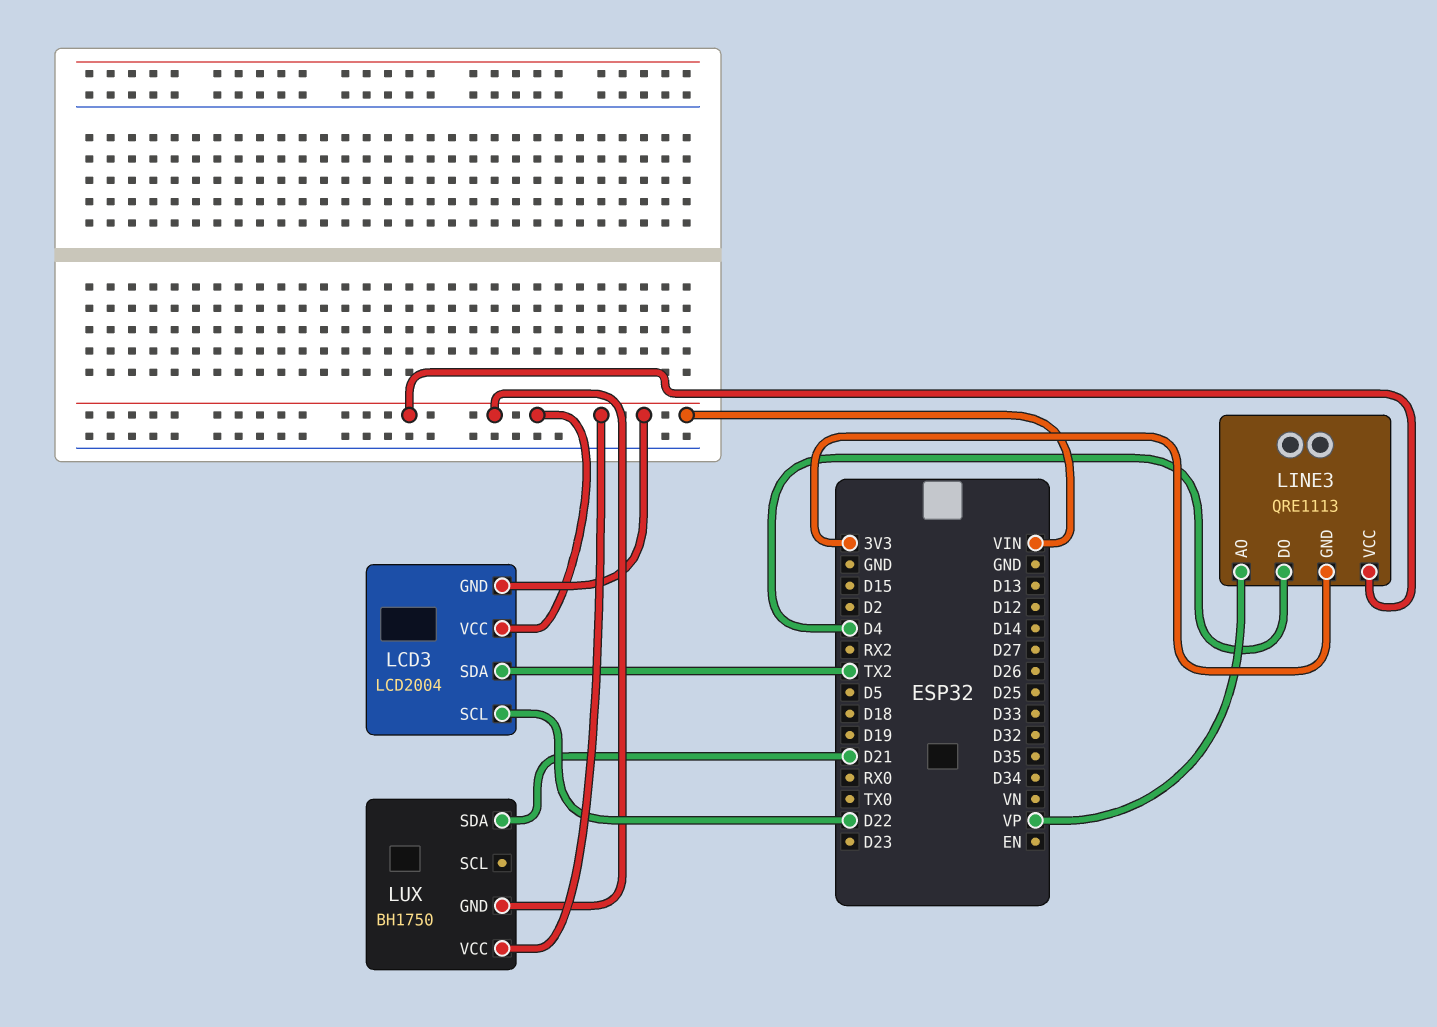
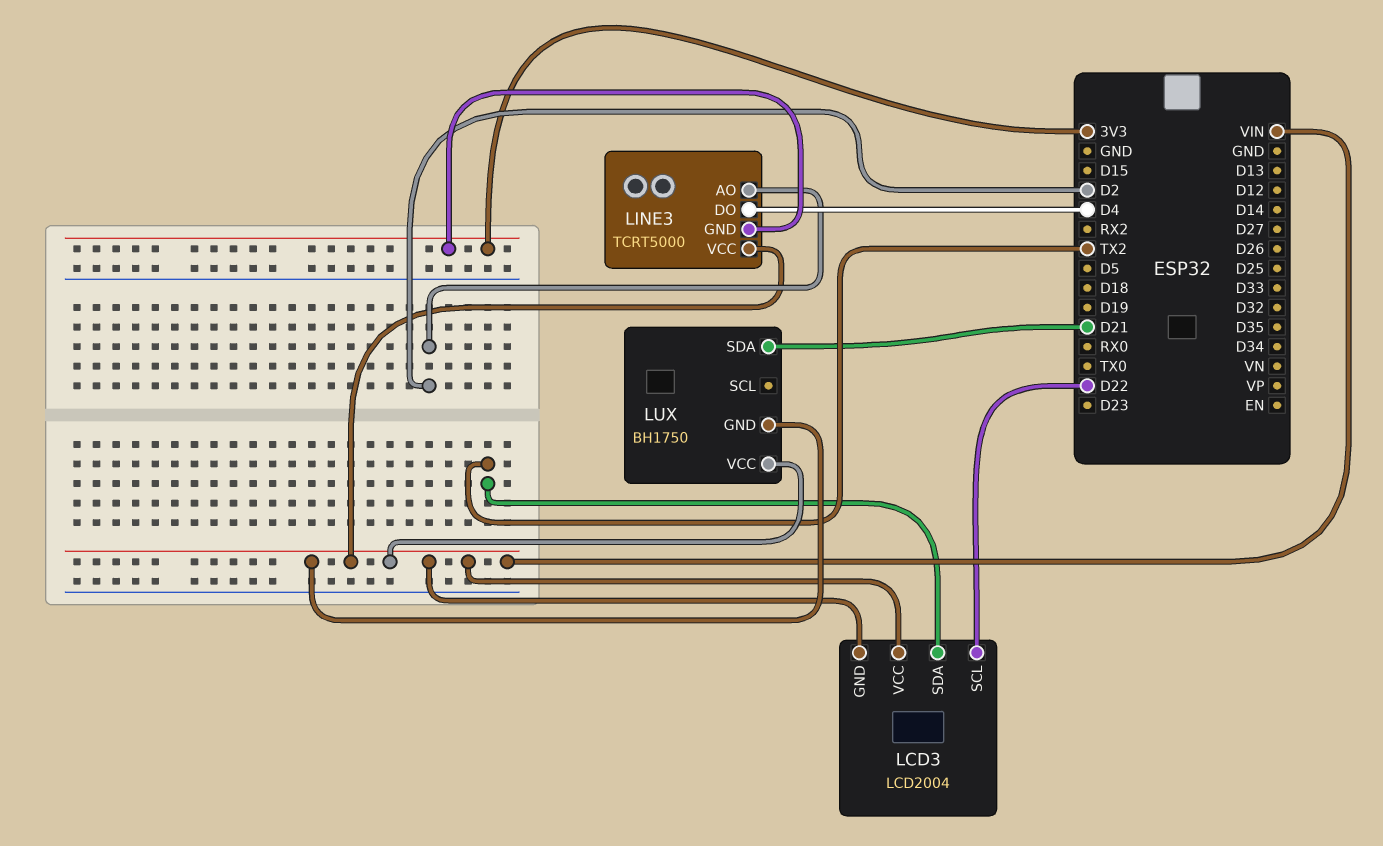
LINE3: QRE1113 -> TCRT5000
LINE3 pin AO: VP -> D2

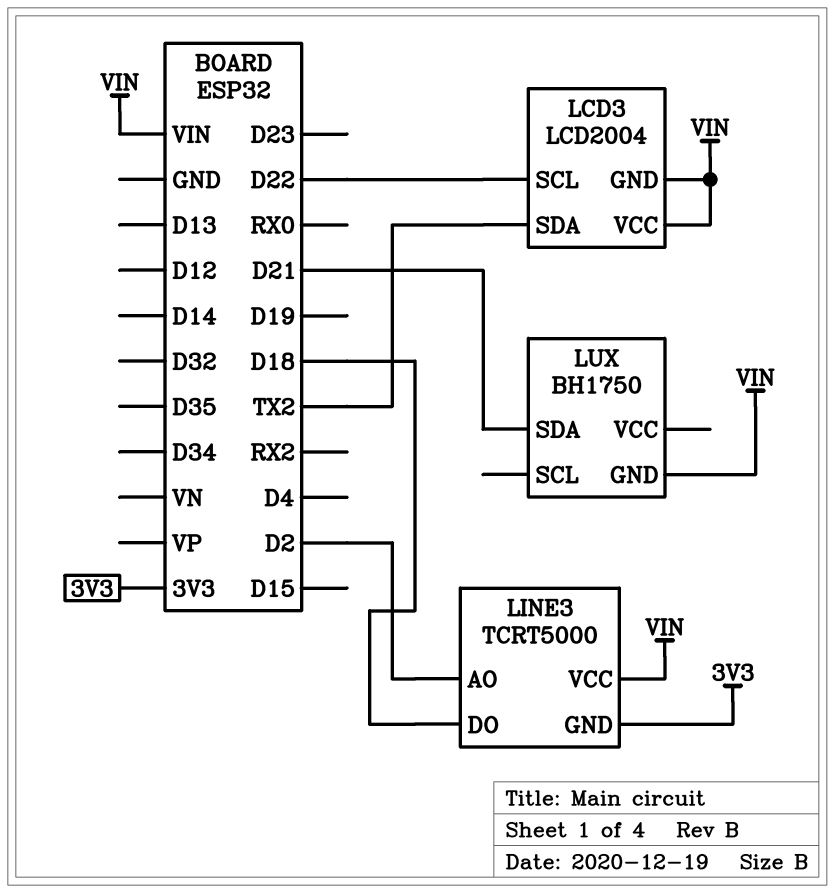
LINE3 pin DO: D4 -> D18
LUX pin VCC: VIN -> none

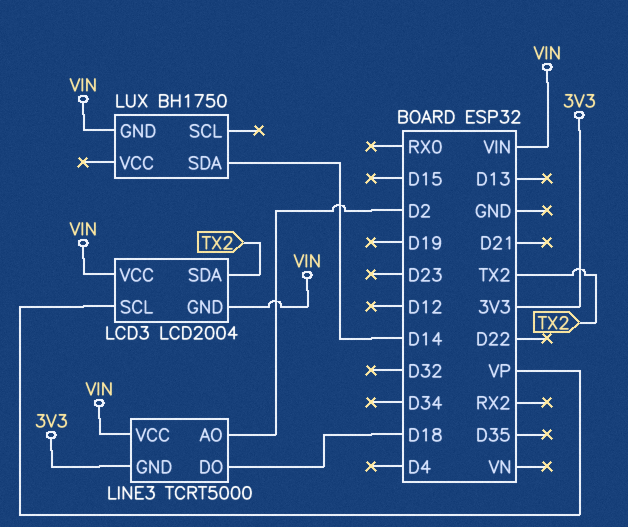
LCD3 pin SCL: D22 -> VP
LUX pin SDA: D21 -> D14

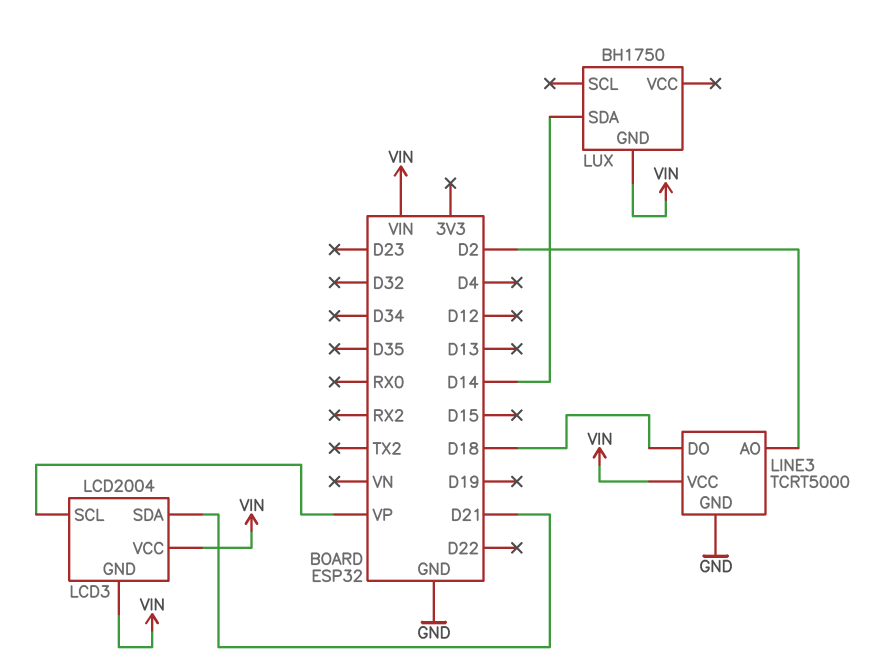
LCD3 pin SDA: TX2 -> D21
LINE3 pin GND: 3V3 -> GND

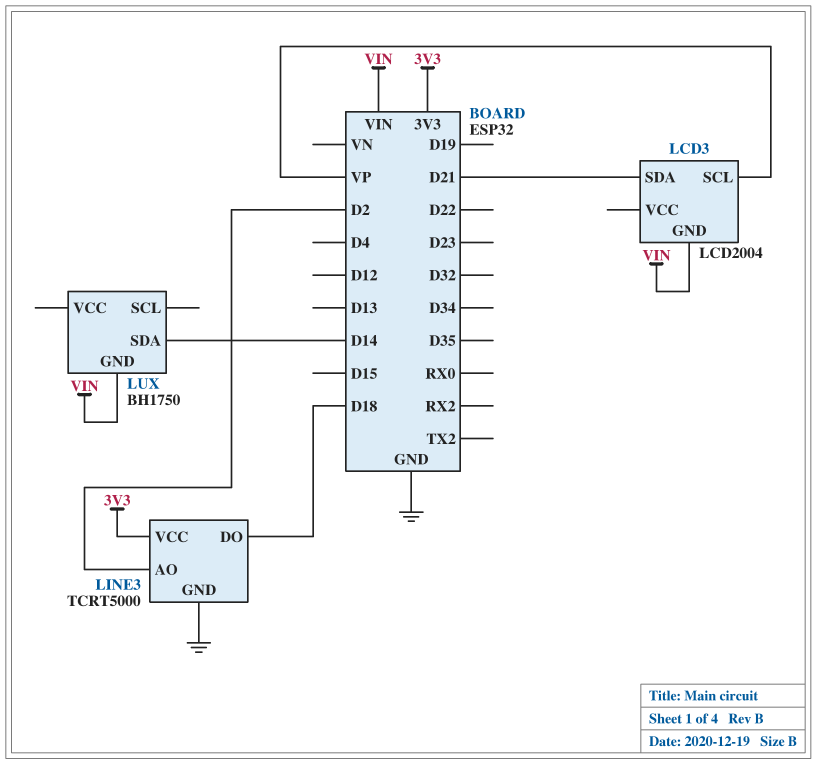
LCD3 pin VCC: VIN -> none
LINE3 pin VCC: VIN -> 3V3

